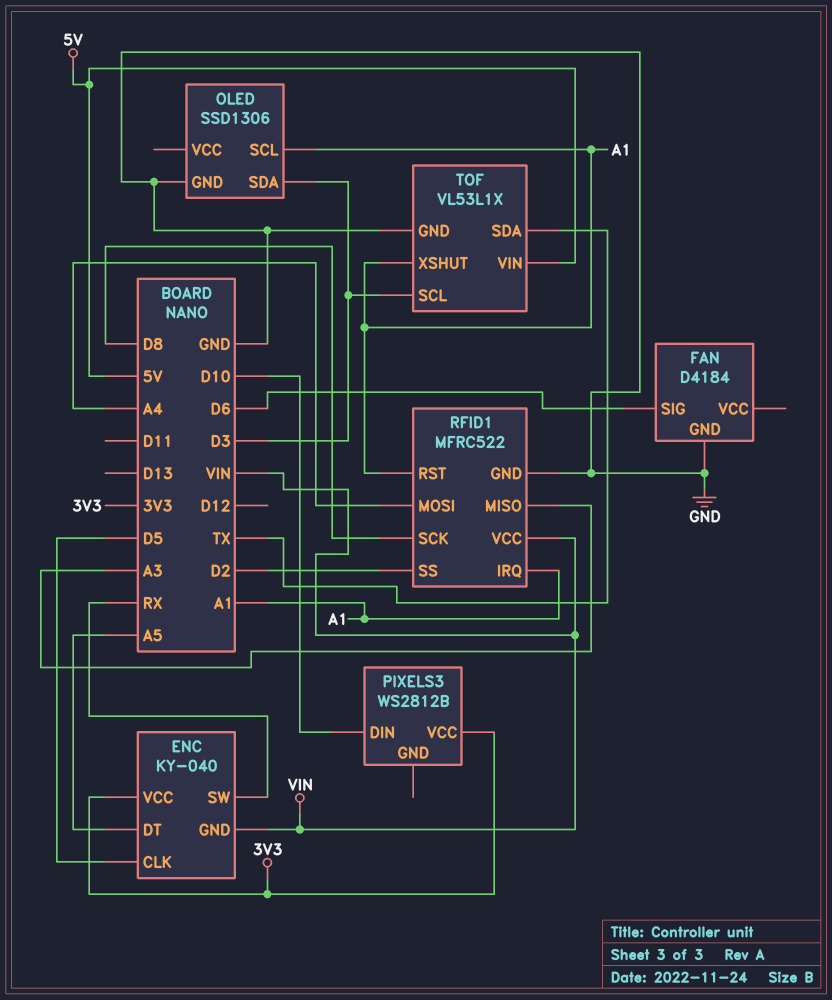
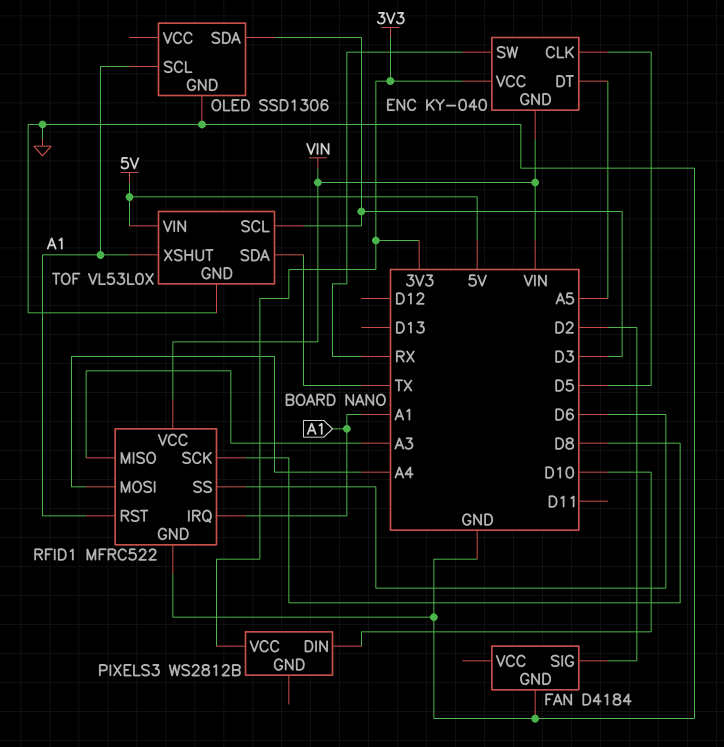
FAN pin SIG: D6 -> D2
RFID1 pin SS: D2 -> D6
TOF: VL53L1X -> VL53L0X

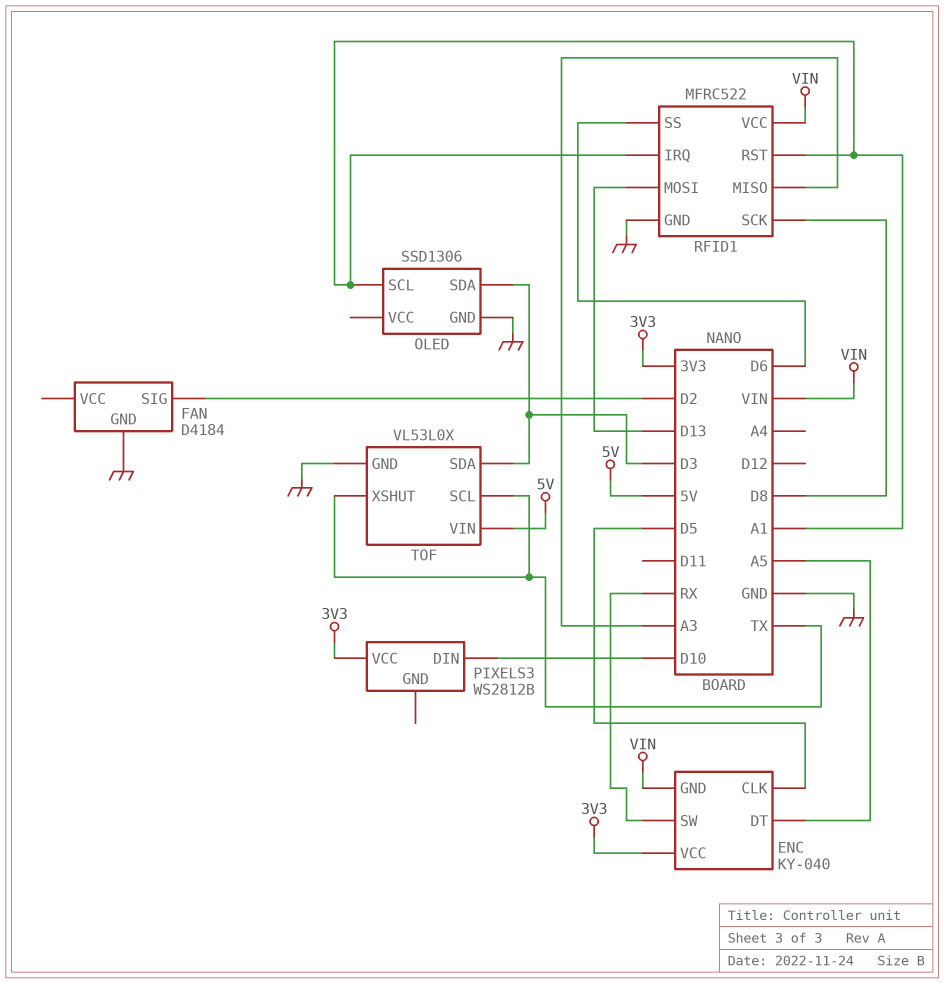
RFID1 pin MOSI: A4 -> D13
TOF pin SCL: D3 -> TX
TOF pin SDA: TX -> D3
TOF pin XSHUT: A1 -> TX

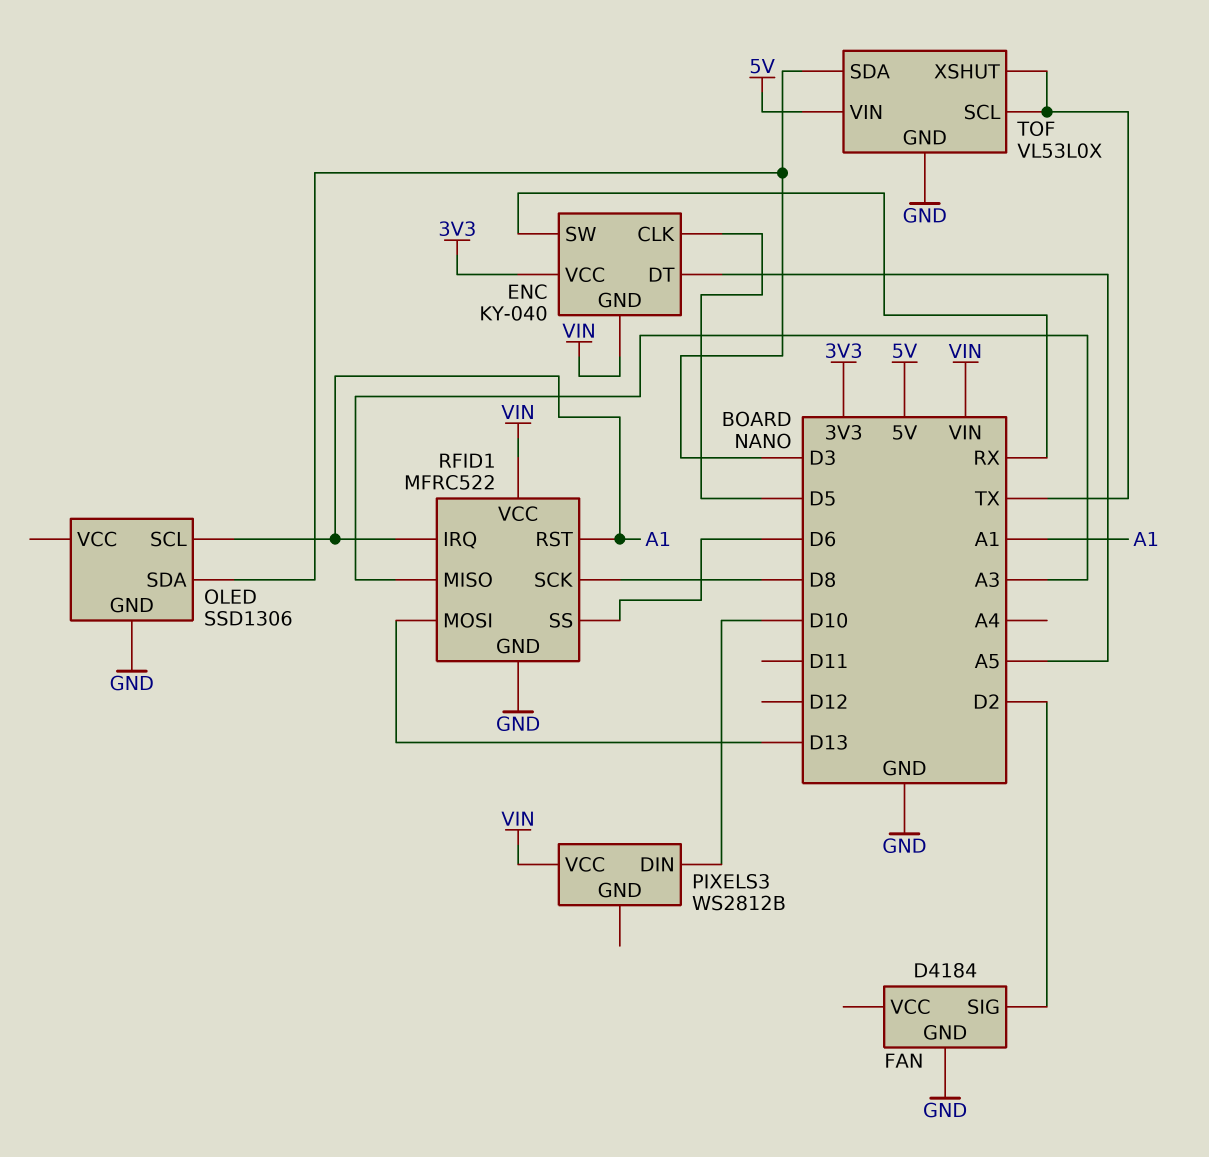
PIXELS3 pin VCC: 3V3 -> VIN

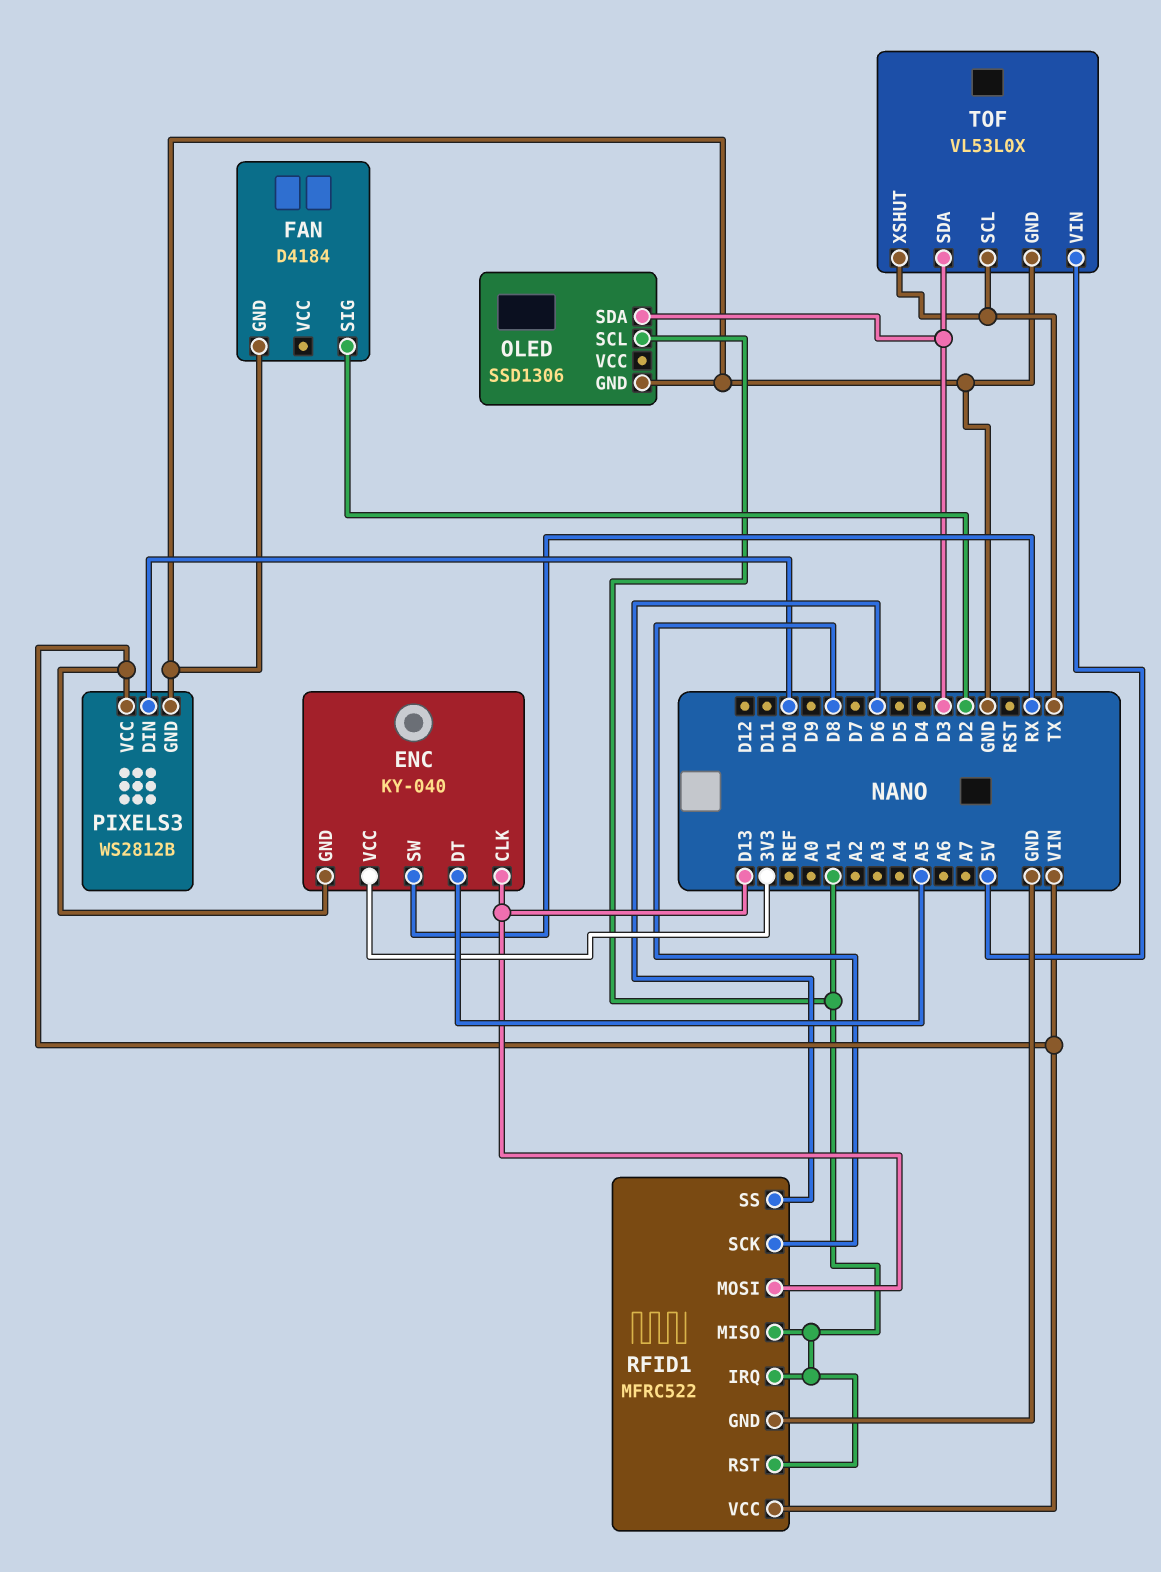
ENC pin CLK: D5 -> D13
PIXELS3 pin GND: none -> GND
RFID1 pin MISO: A3 -> A1

